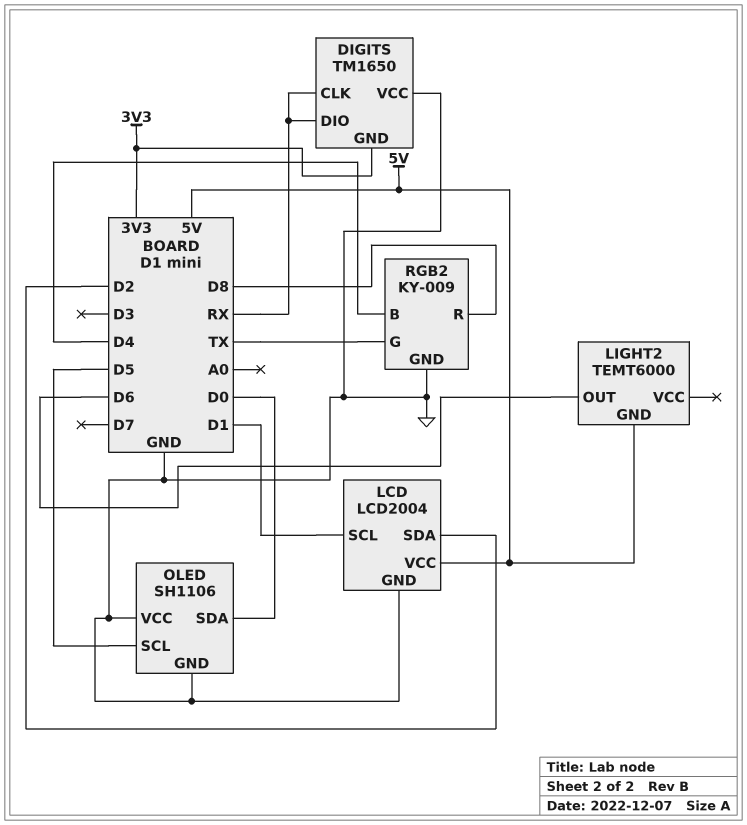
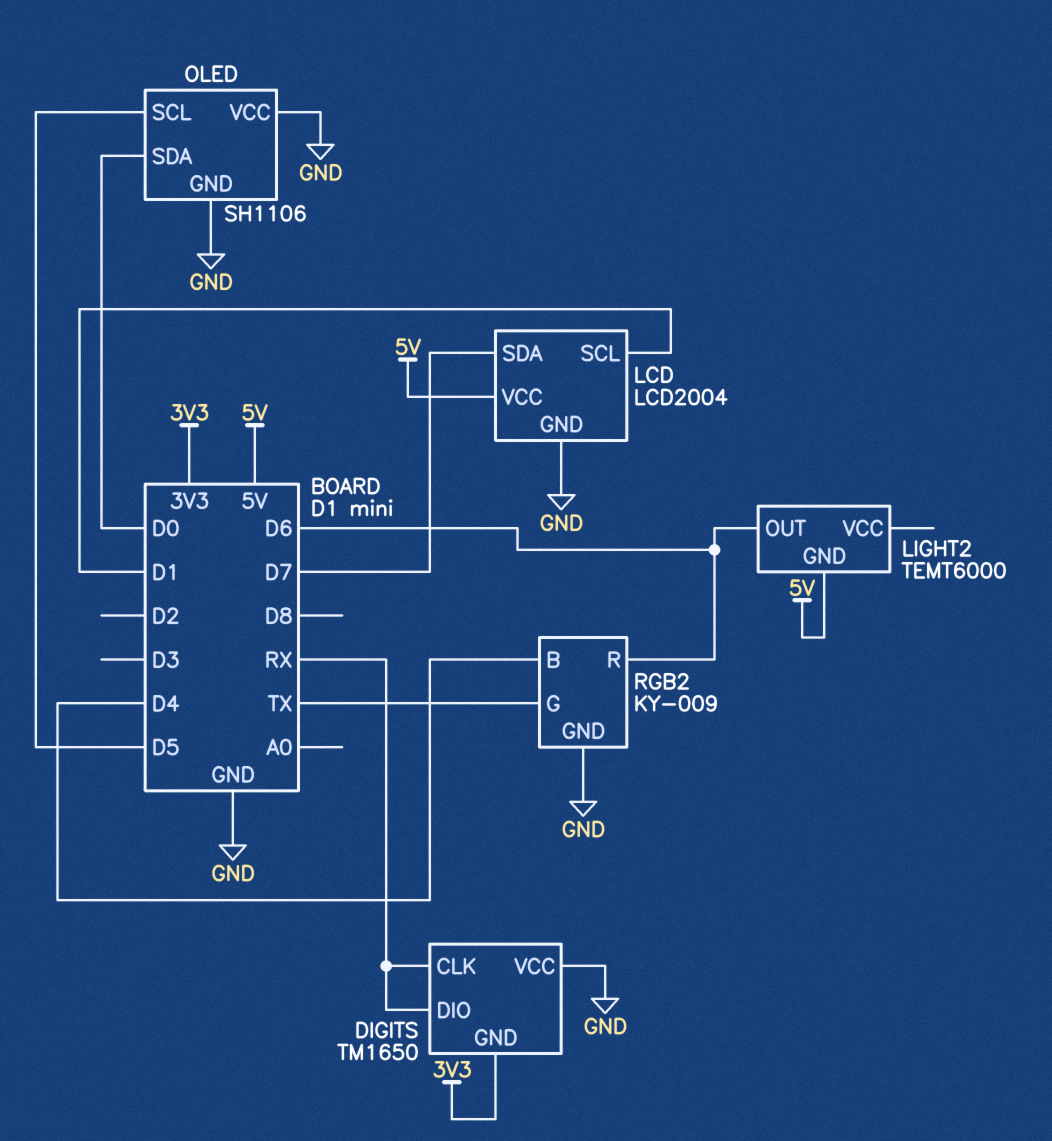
LCD pin SDA: D2 -> D7
RGB2 pin R: D8 -> D6

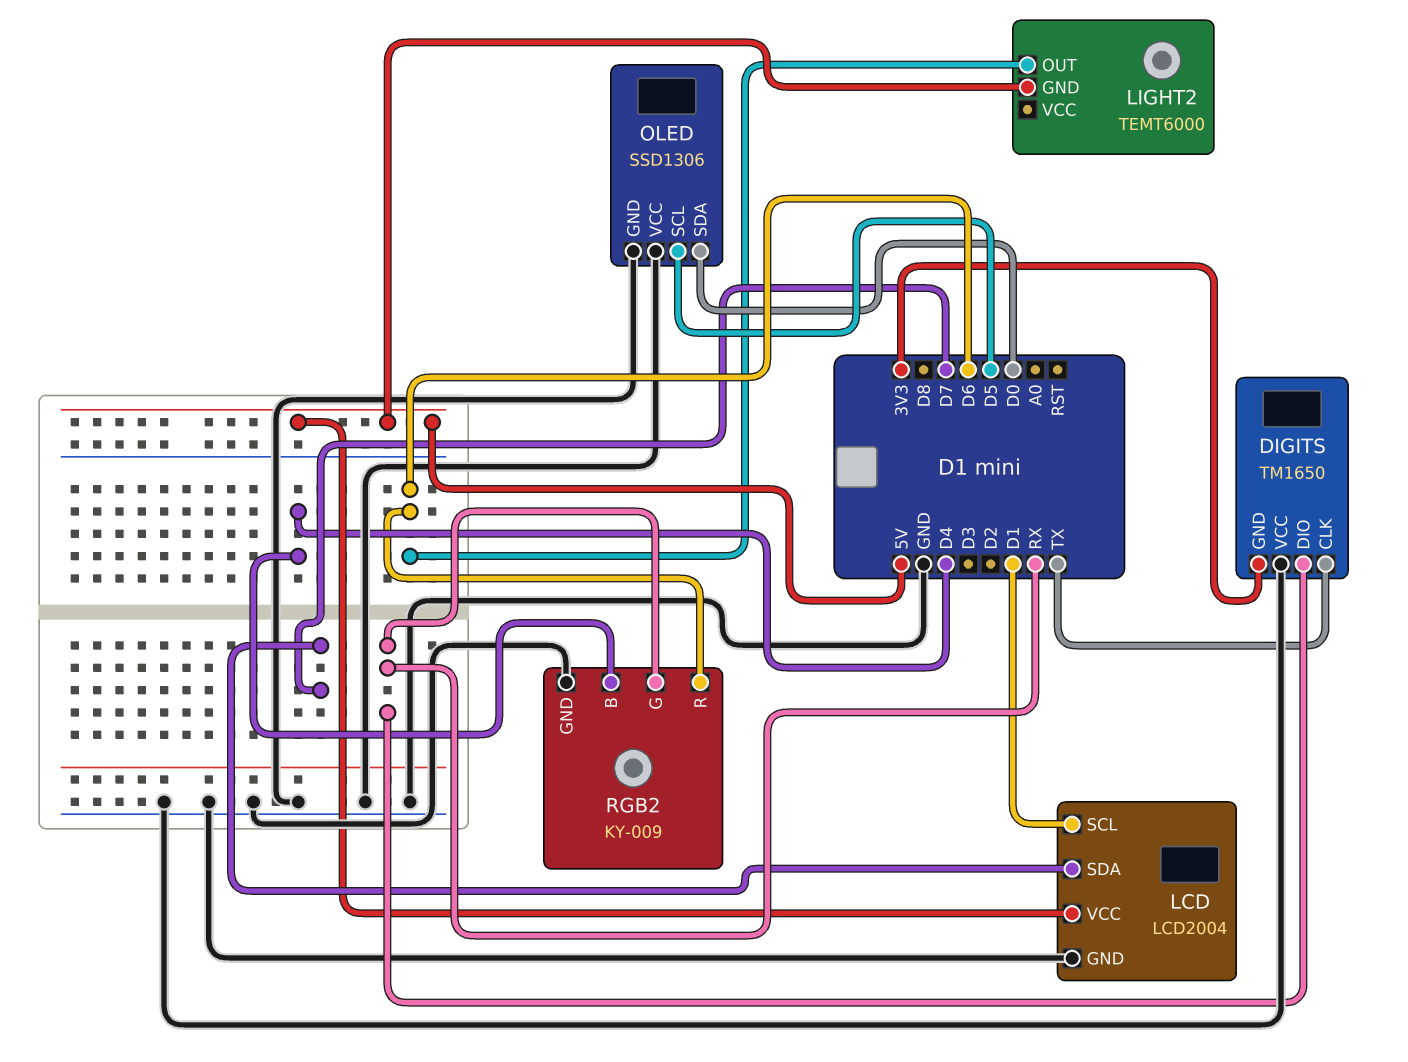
DIGITS pin CLK: RX -> TX
OLED: SH1106 -> SSD1306
RGB2 pin G: TX -> RX

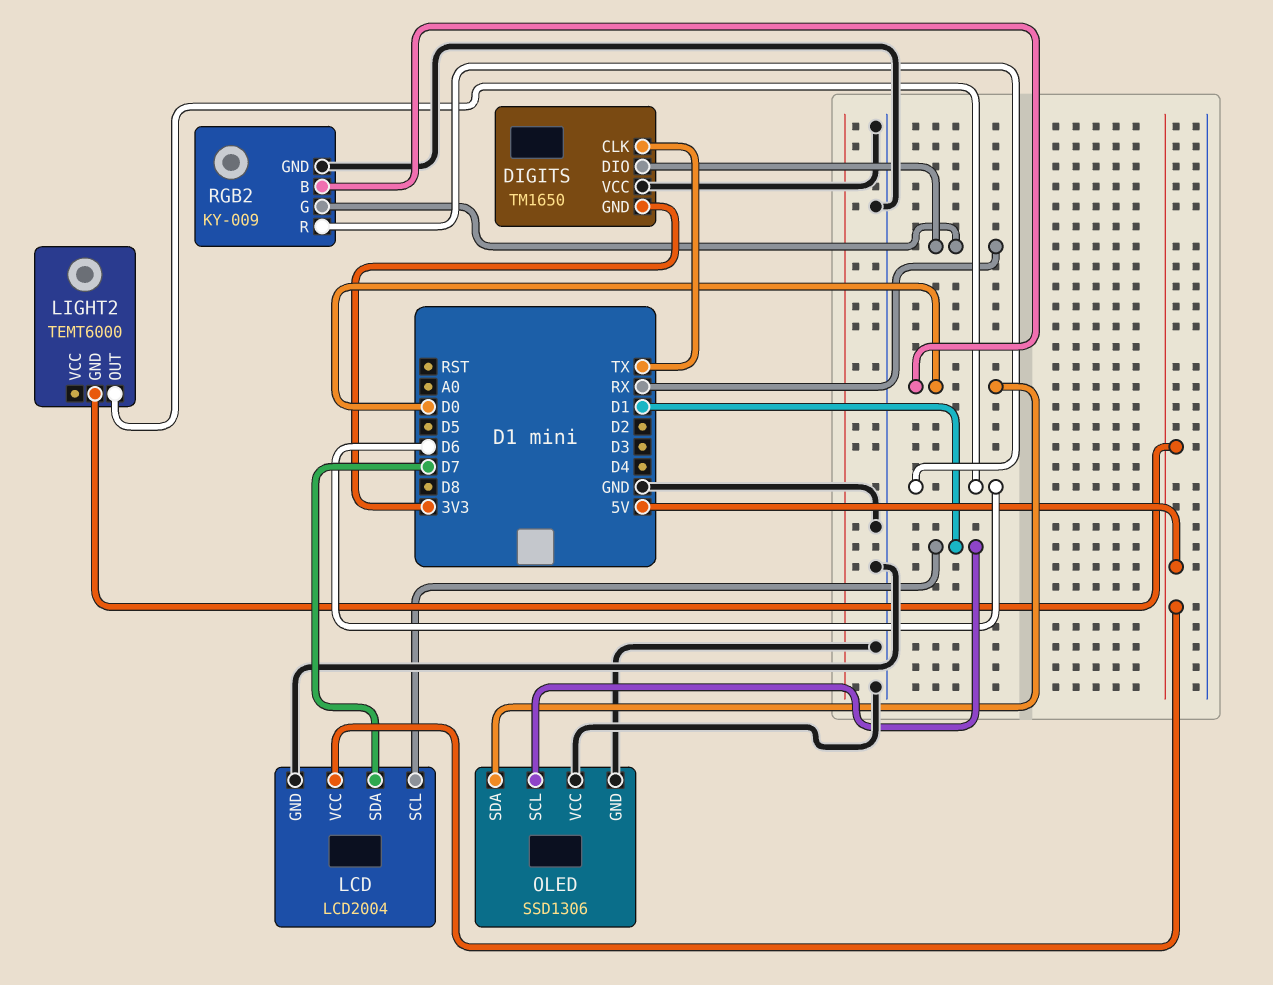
OLED pin SCL: D5 -> D1
RGB2 pin B: D4 -> D0

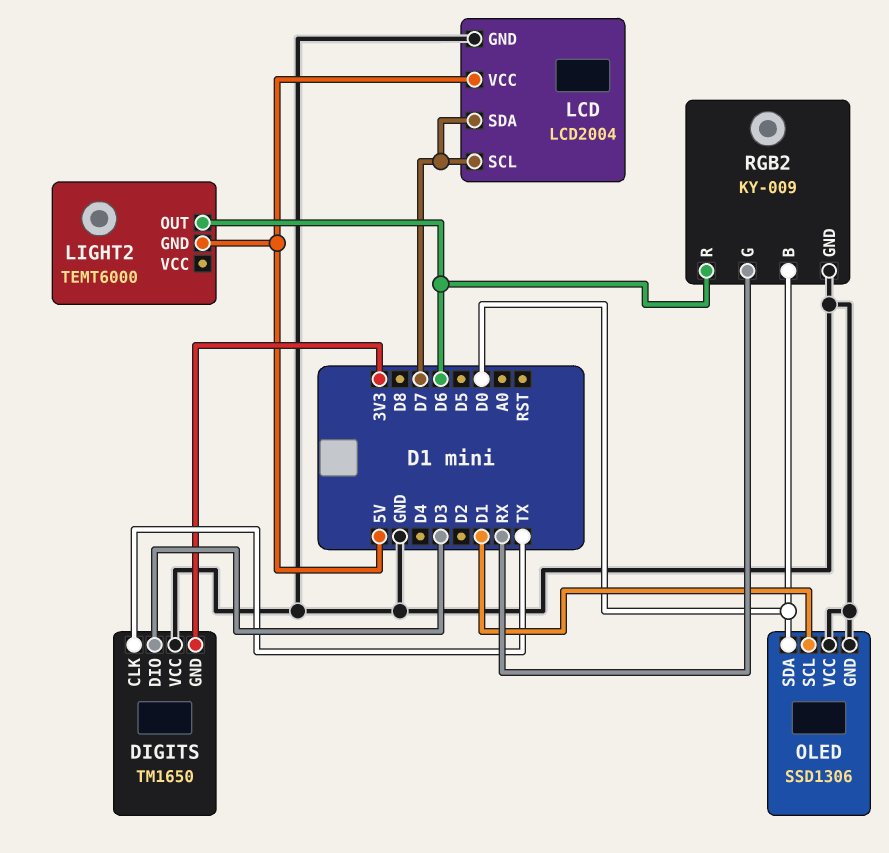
DIGITS pin DIO: RX -> D3
LCD pin SCL: D1 -> D7

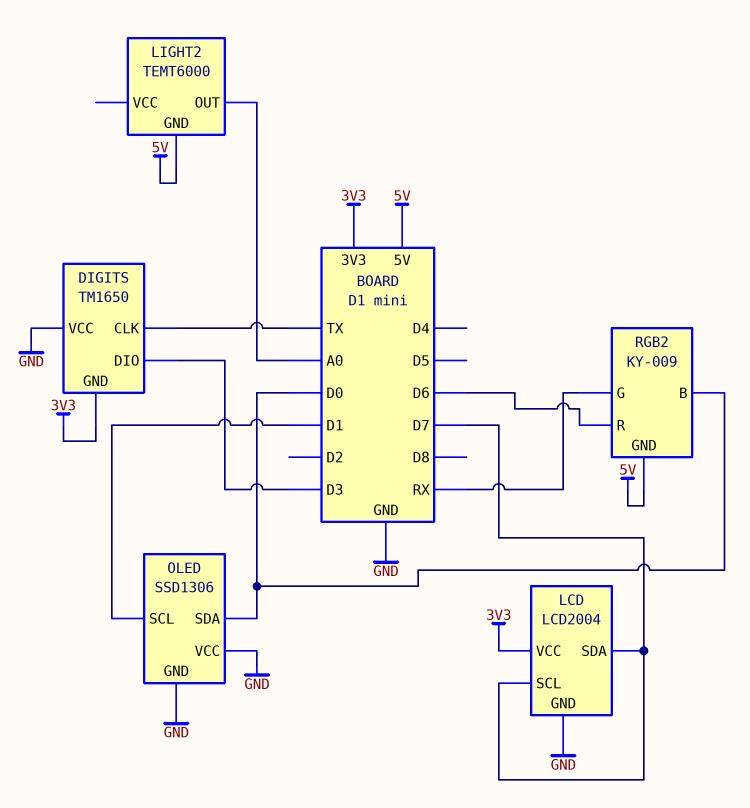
LCD pin VCC: 5V -> 3V3
LIGHT2 pin OUT: D6 -> A0
RGB2 pin GND: GND -> 5V

